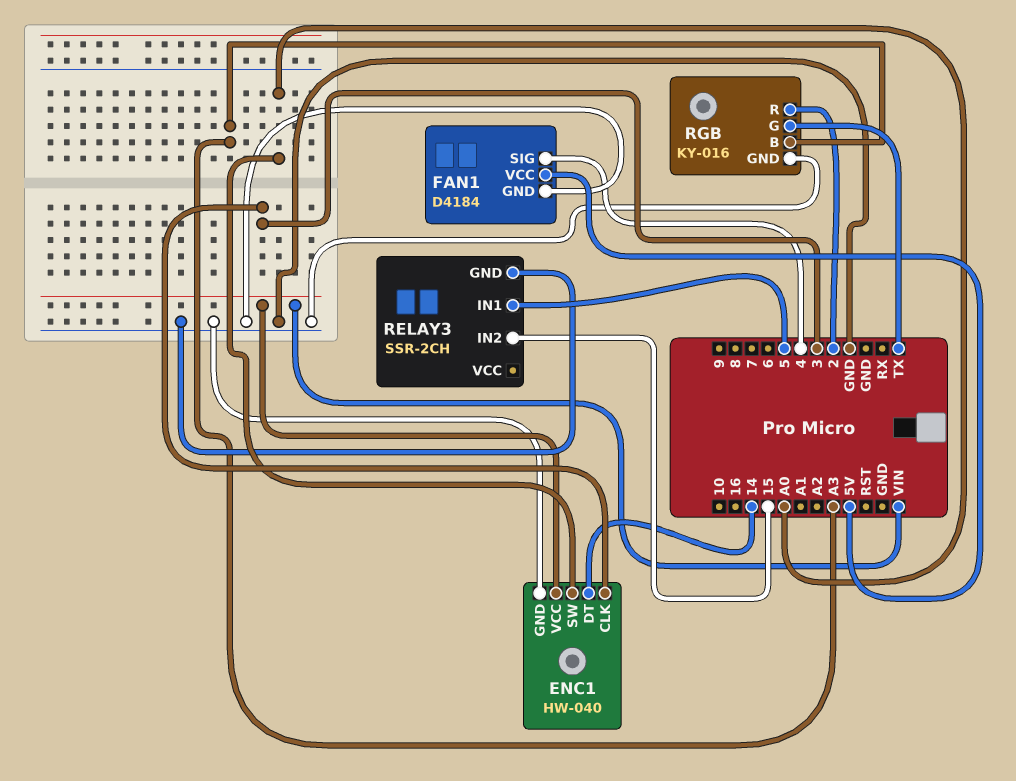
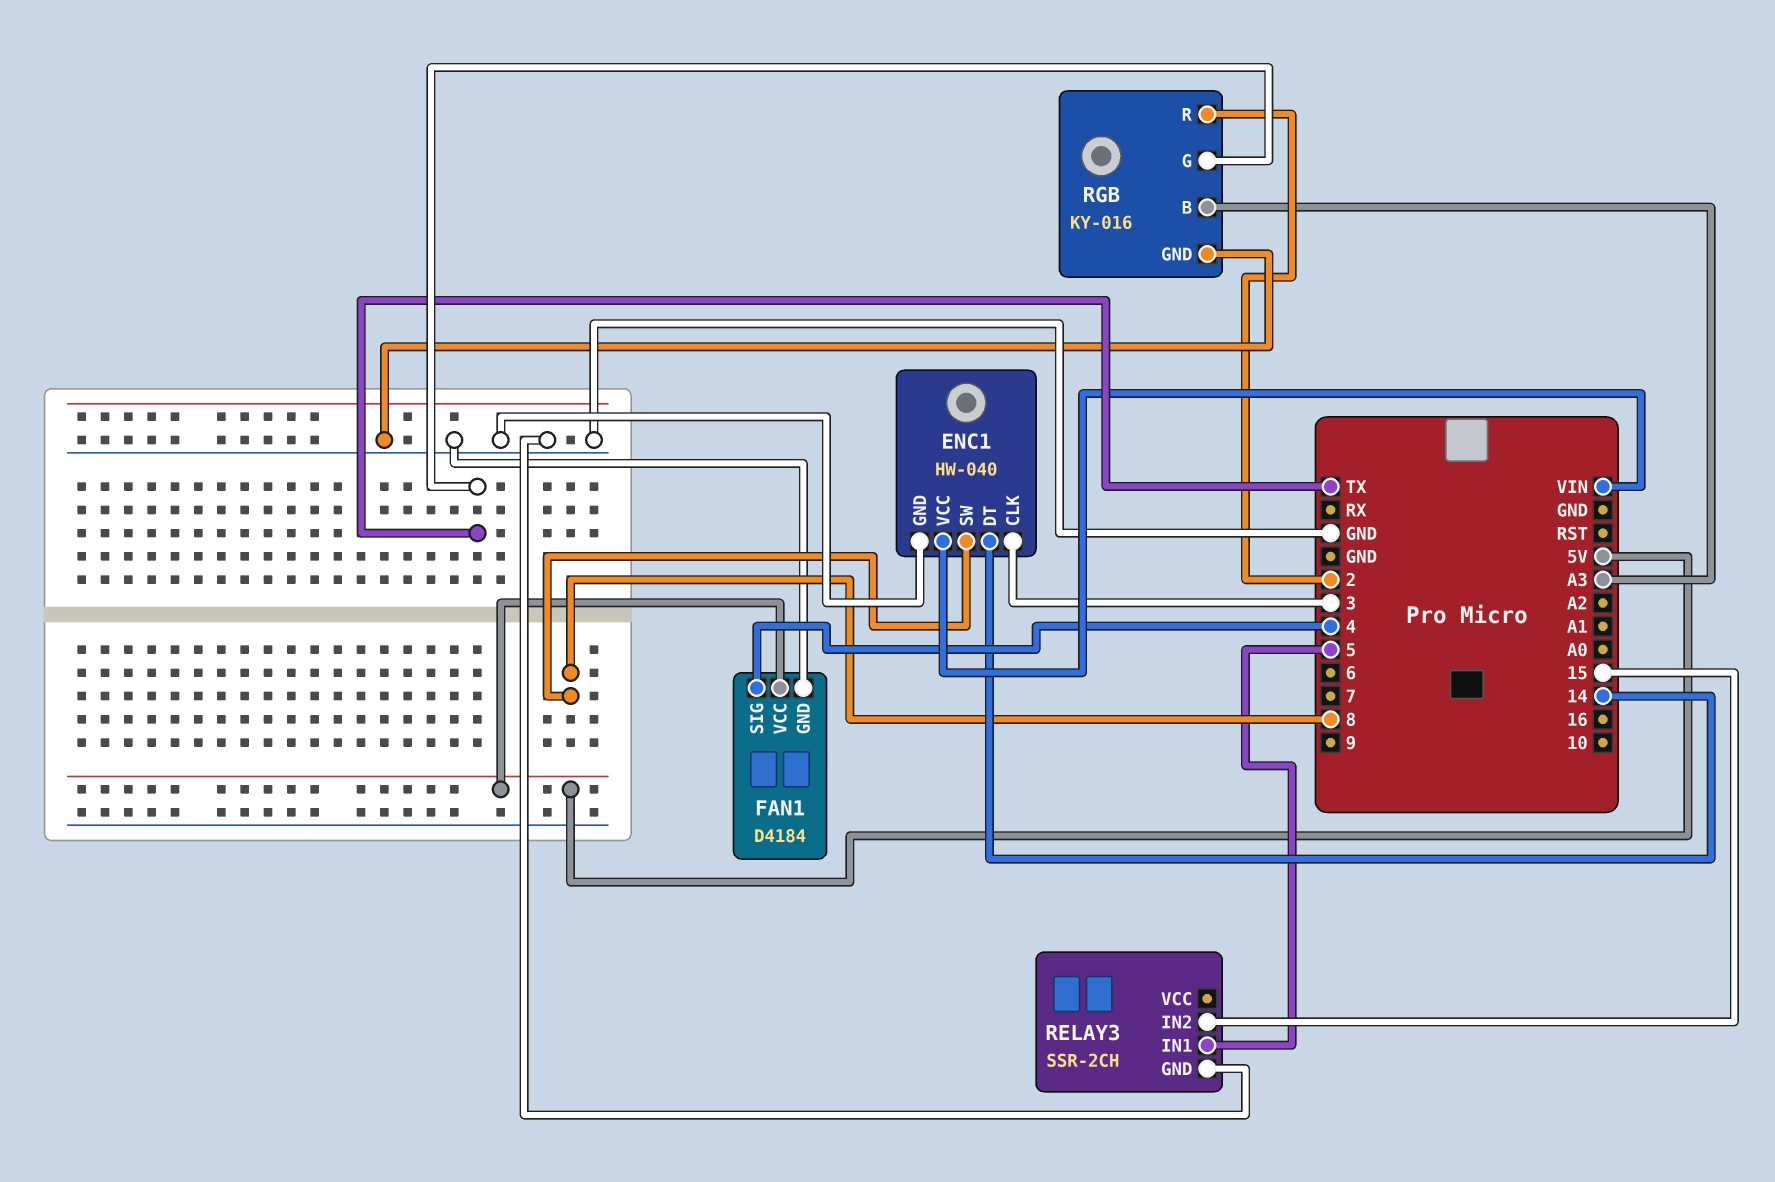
ENC1 pin SW: A0 -> 8

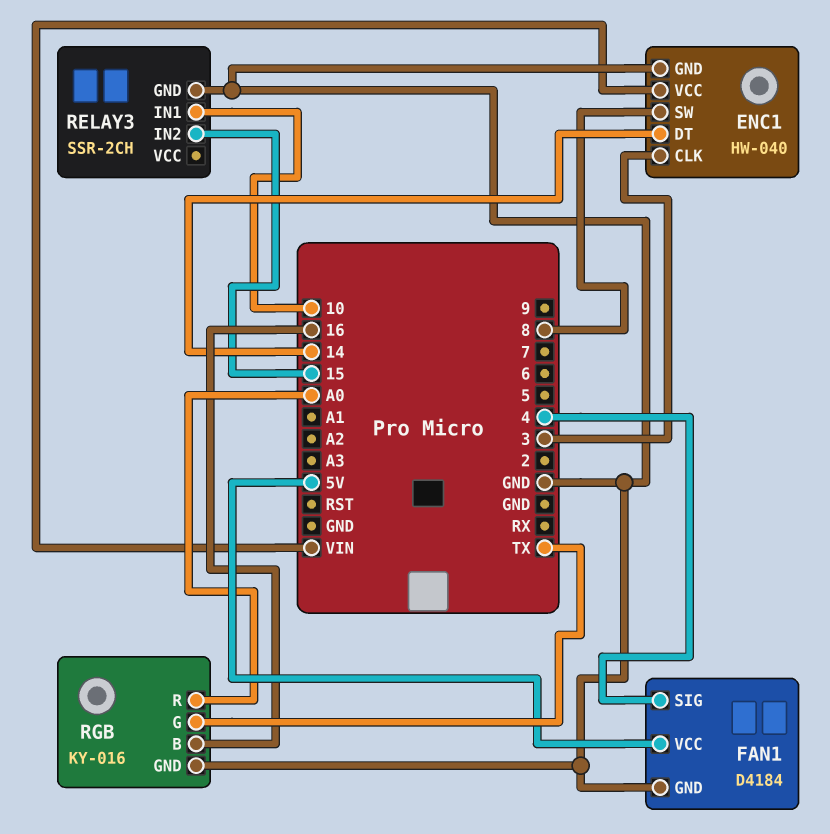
RELAY3 pin IN1: 5 -> 10
RGB pin B: A3 -> 16
RGB pin R: 2 -> A0

